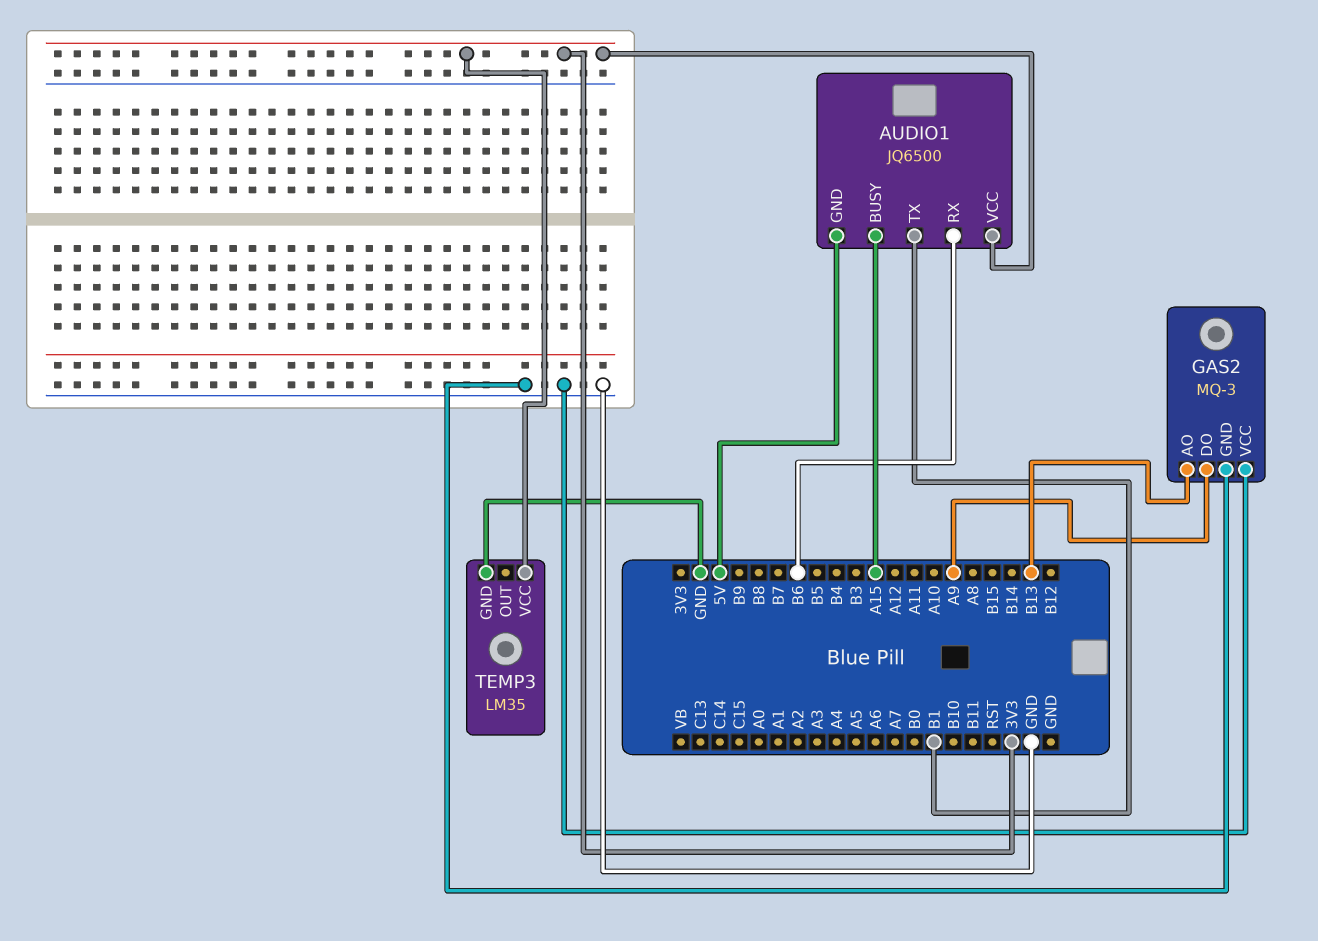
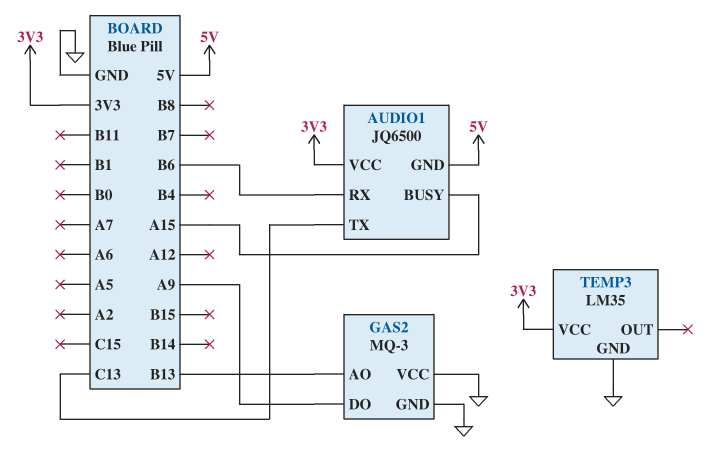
AUDIO1 pin TX: B1 -> C13

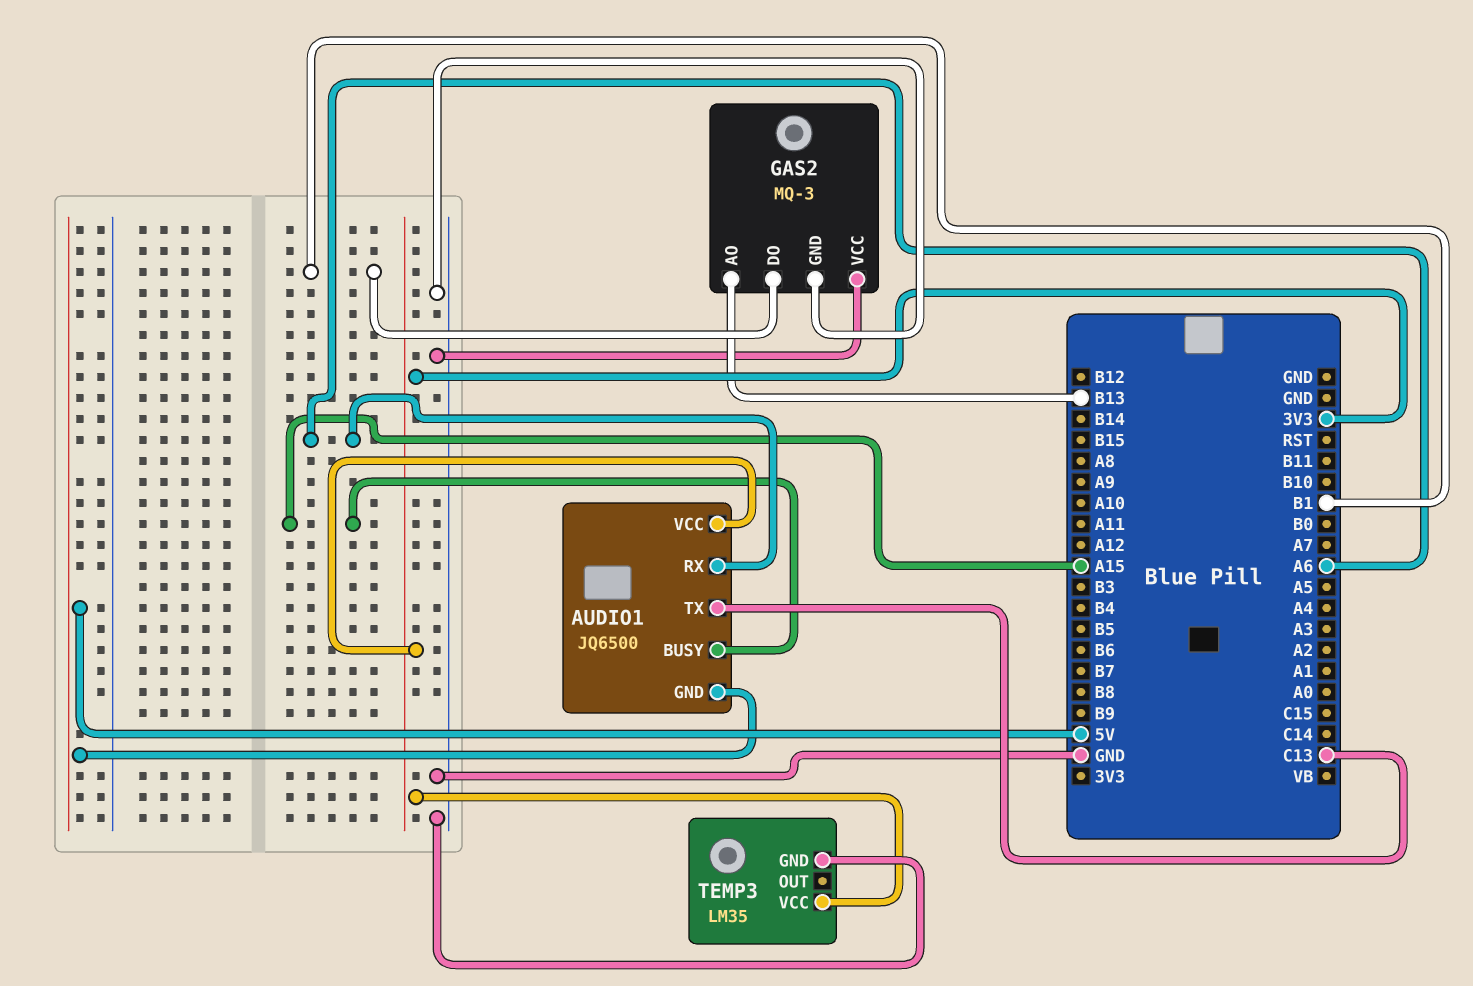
AUDIO1 pin RX: B6 -> A6
GAS2 pin DO: A9 -> B1

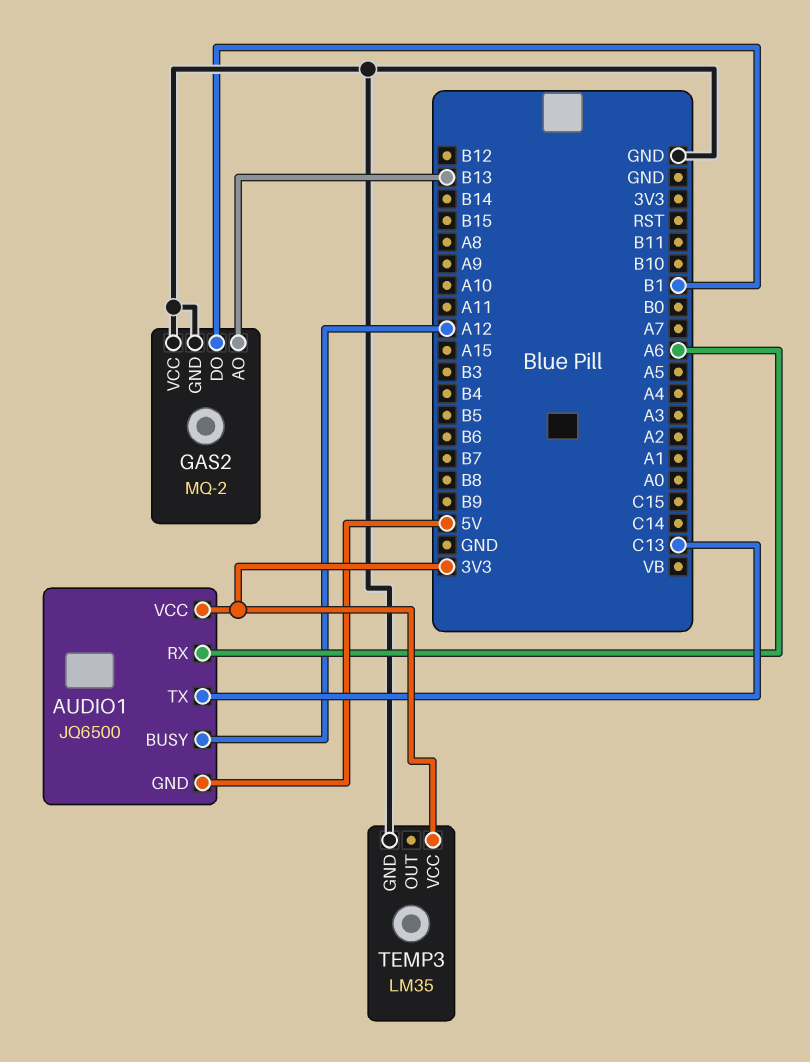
AUDIO1 pin BUSY: A15 -> A12
GAS2: MQ-3 -> MQ-2

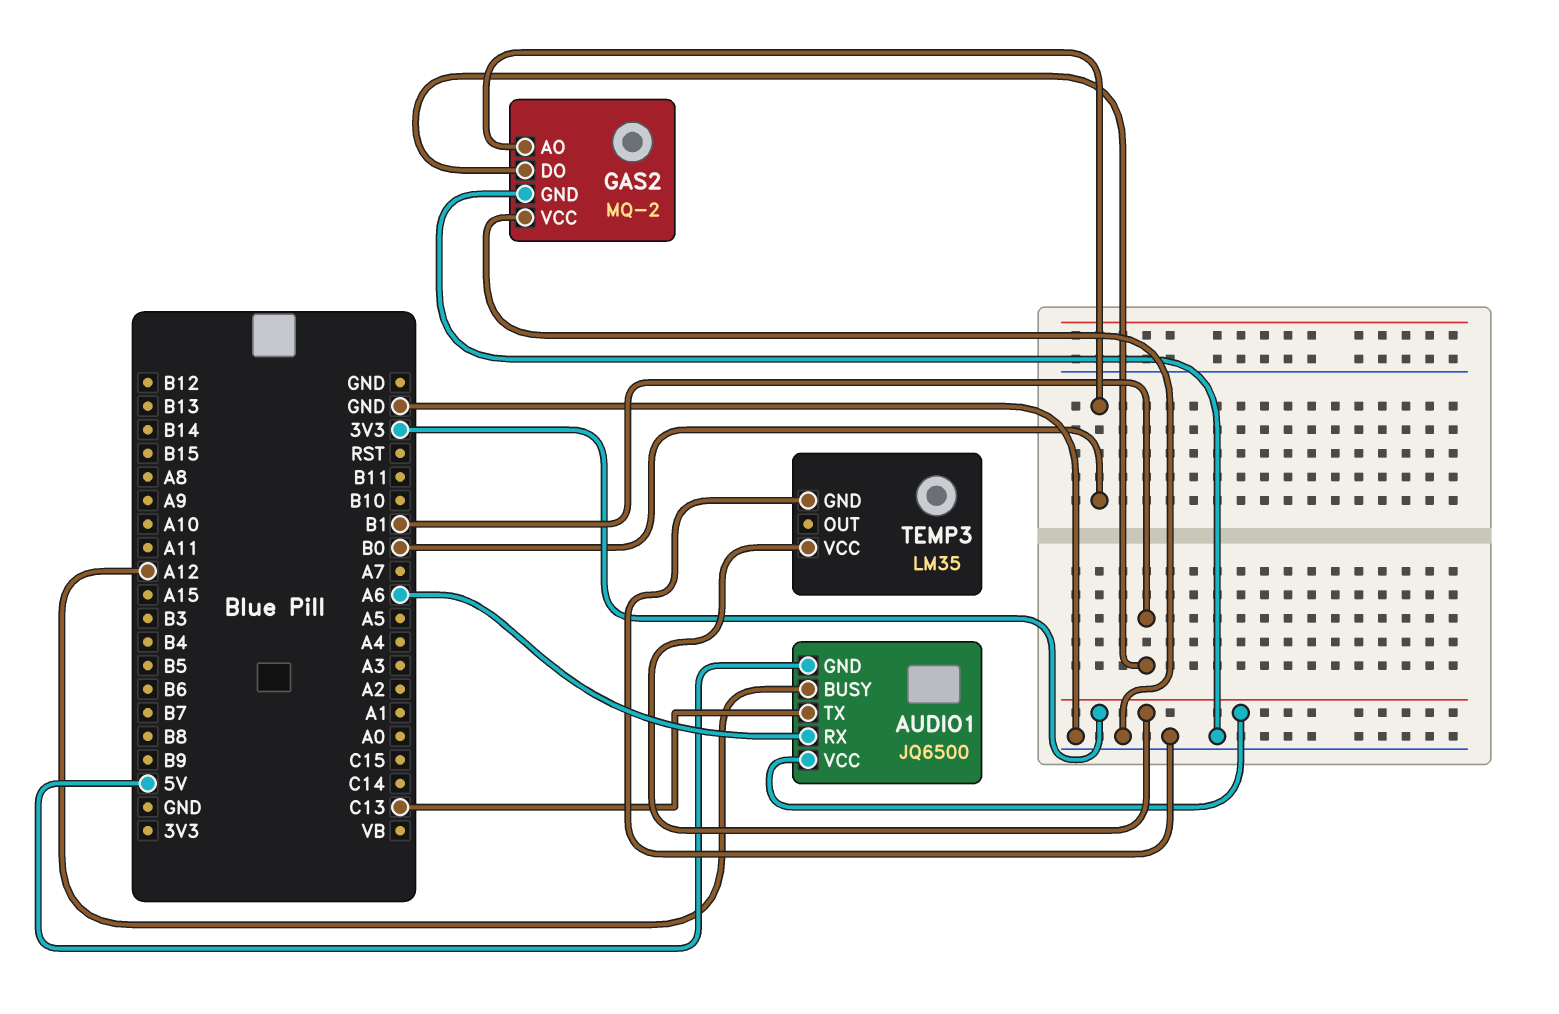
GAS2 pin AO: B13 -> B0

